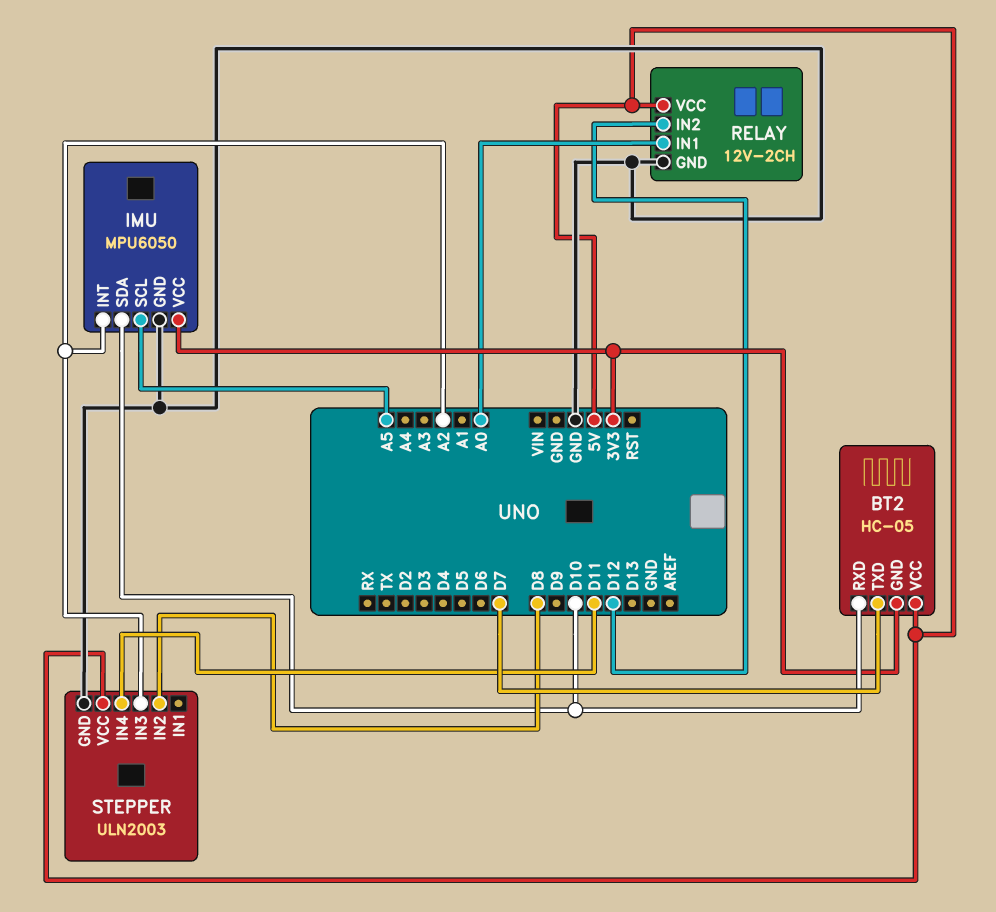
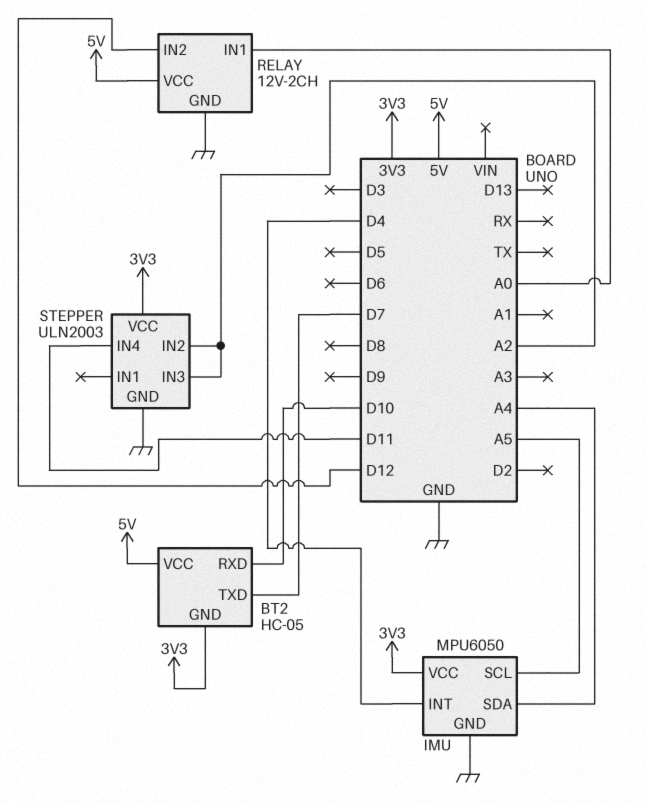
IMU pin INT: A2 -> D4
IMU pin SDA: D10 -> A4
STEPPER pin IN2: D8 -> A2
STEPPER pin VCC: 5V -> 3V3

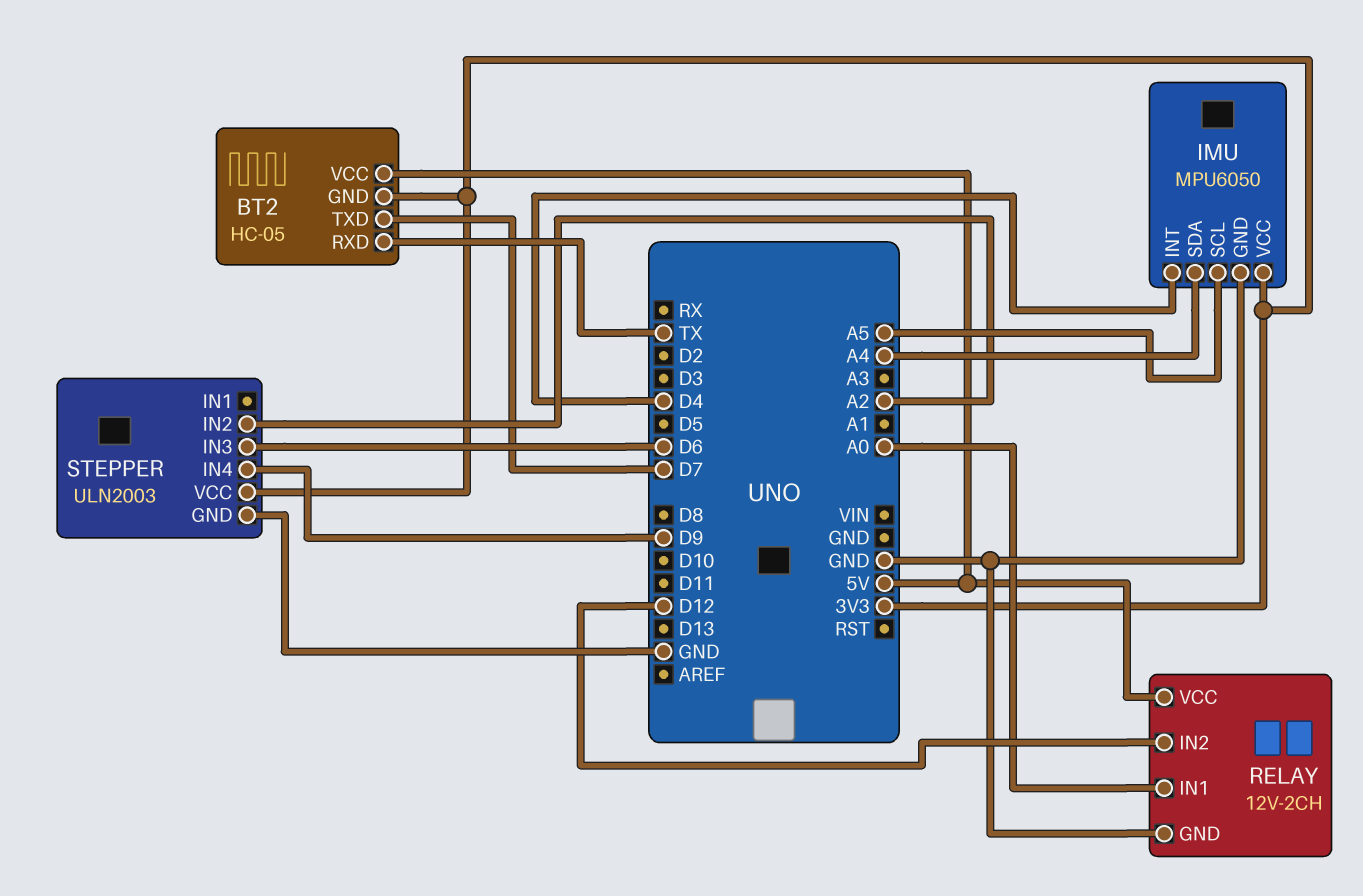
BT2 pin RXD: D10 -> TX
STEPPER pin IN3: A2 -> D6
STEPPER pin IN4: D11 -> D9

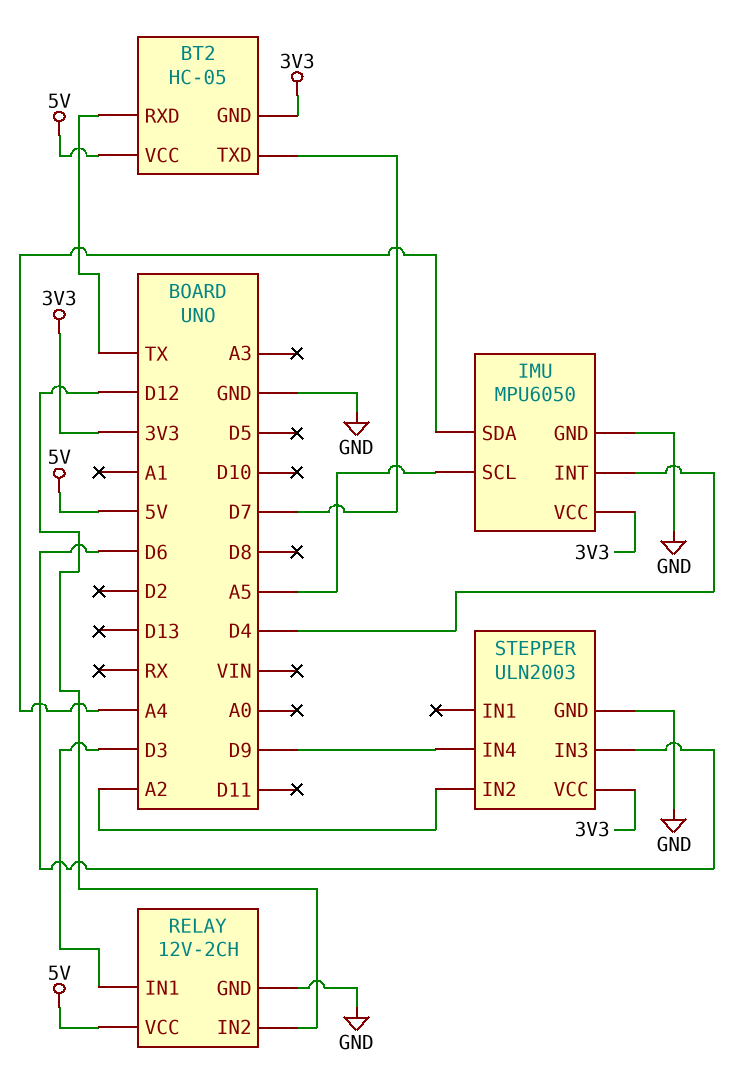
RELAY pin IN1: A0 -> D3

